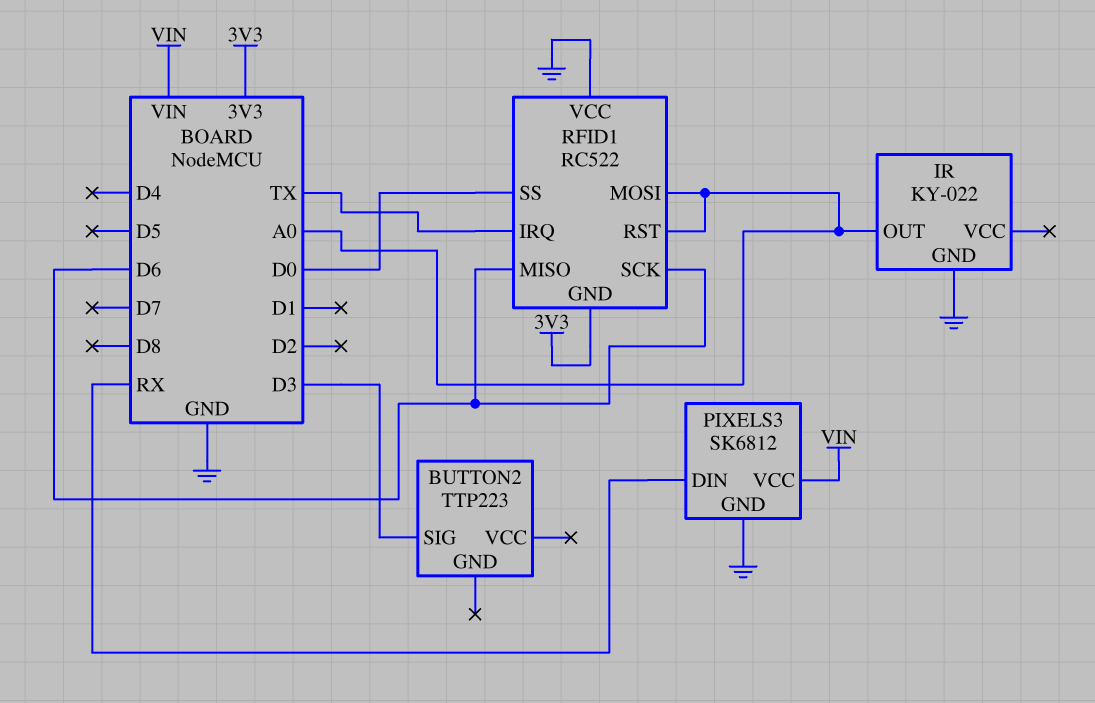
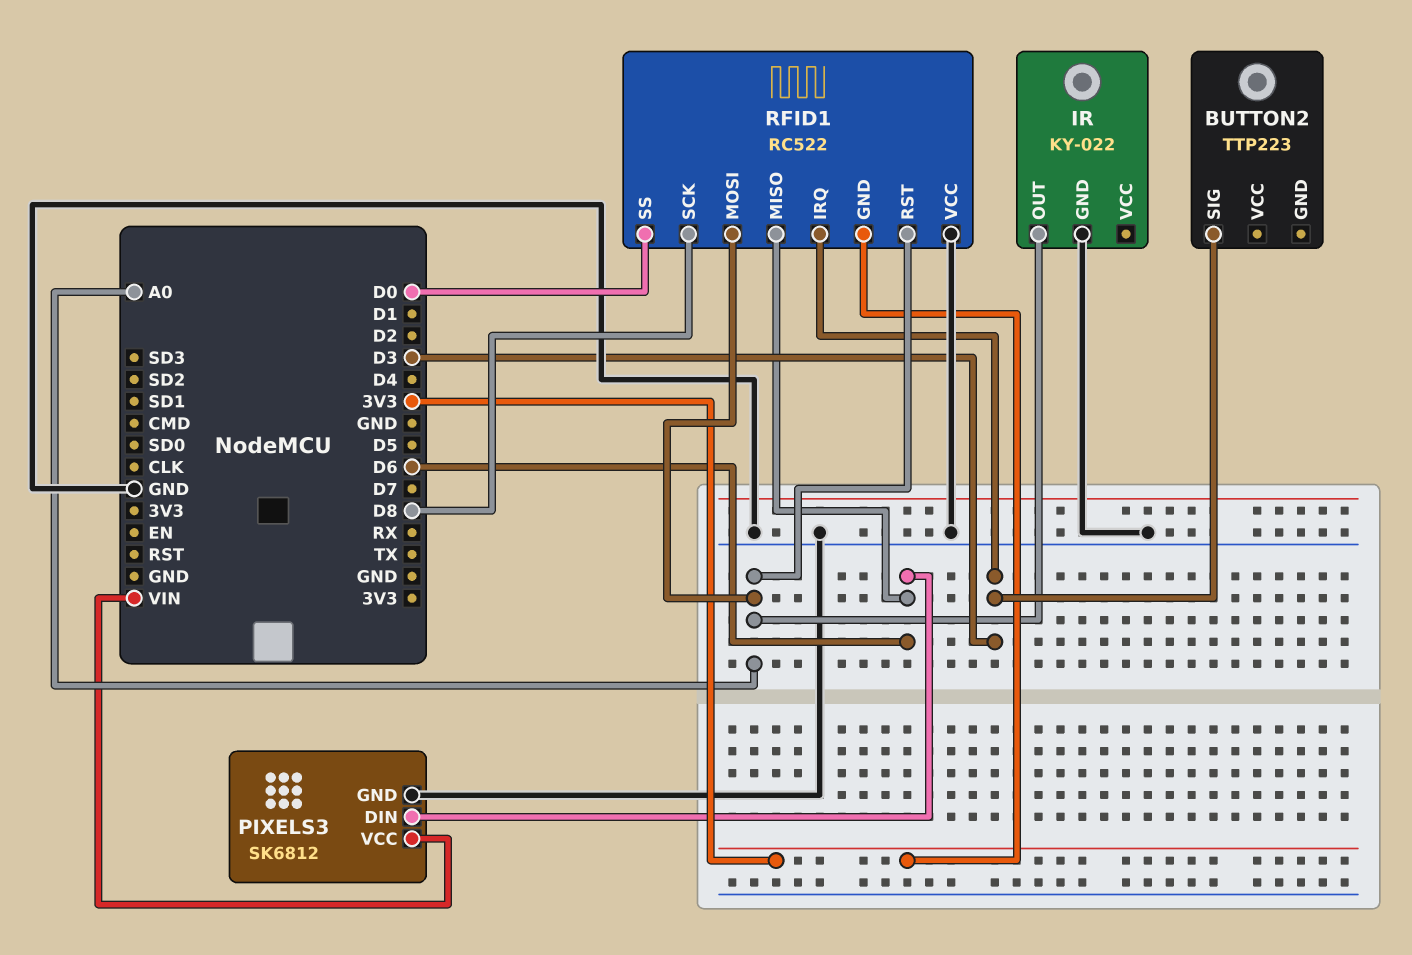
PIXELS3 pin DIN: RX -> D6
RFID1 pin IRQ: TX -> D3
RFID1 pin SCK: D6 -> D8

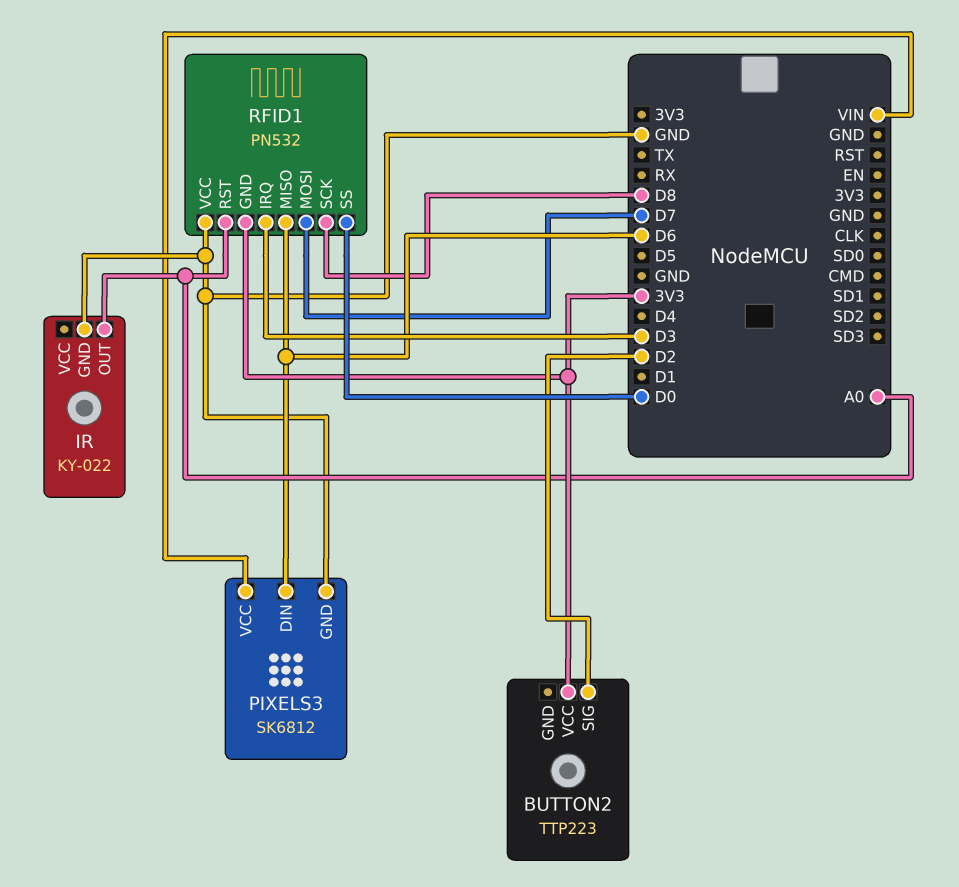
BUTTON2 pin SIG: D3 -> D2
BUTTON2 pin VCC: none -> 3V3
RFID1: RC522 -> PN532
RFID1 pin MOSI: A0 -> D7

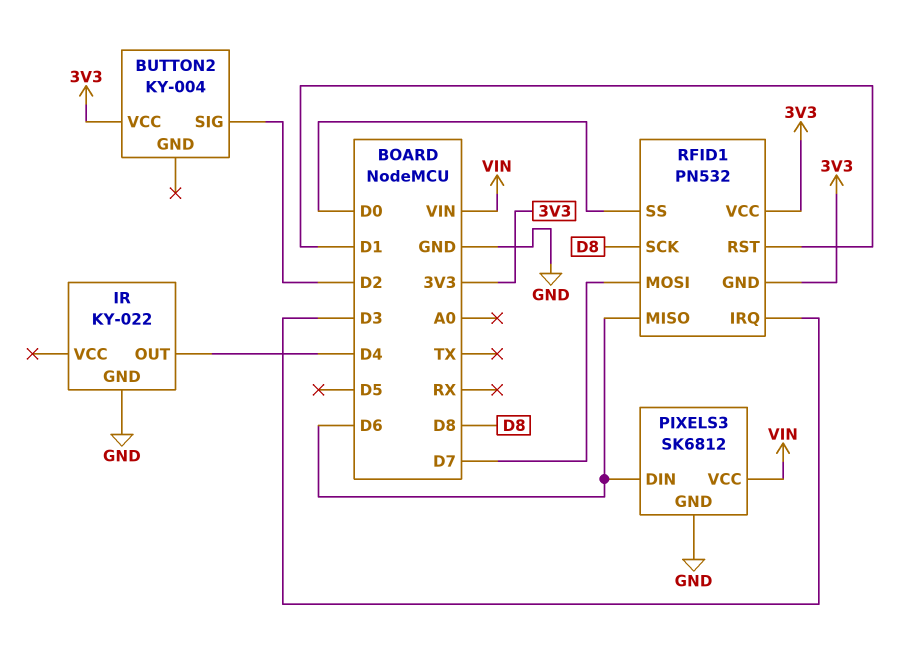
BUTTON2: TTP223 -> KY-004
IR pin OUT: A0 -> D4
RFID1 pin RST: A0 -> D1
RFID1 pin VCC: GND -> 3V3

